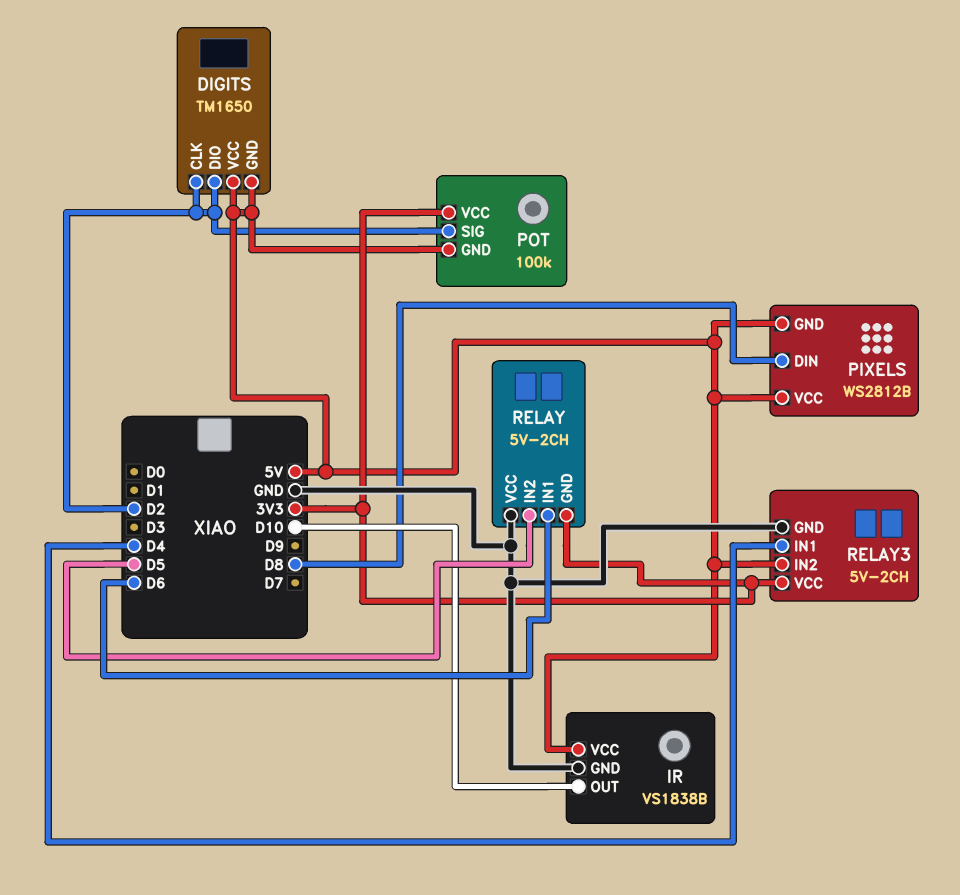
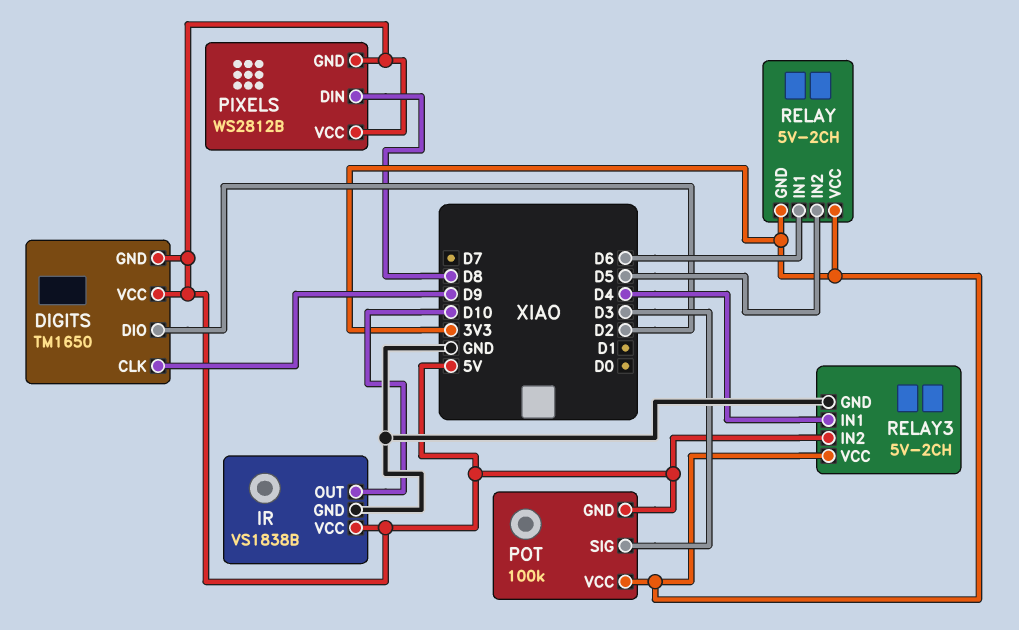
DIGITS pin CLK: D2 -> D9
POT pin SIG: D2 -> D3
RELAY pin VCC: GND -> 3V3

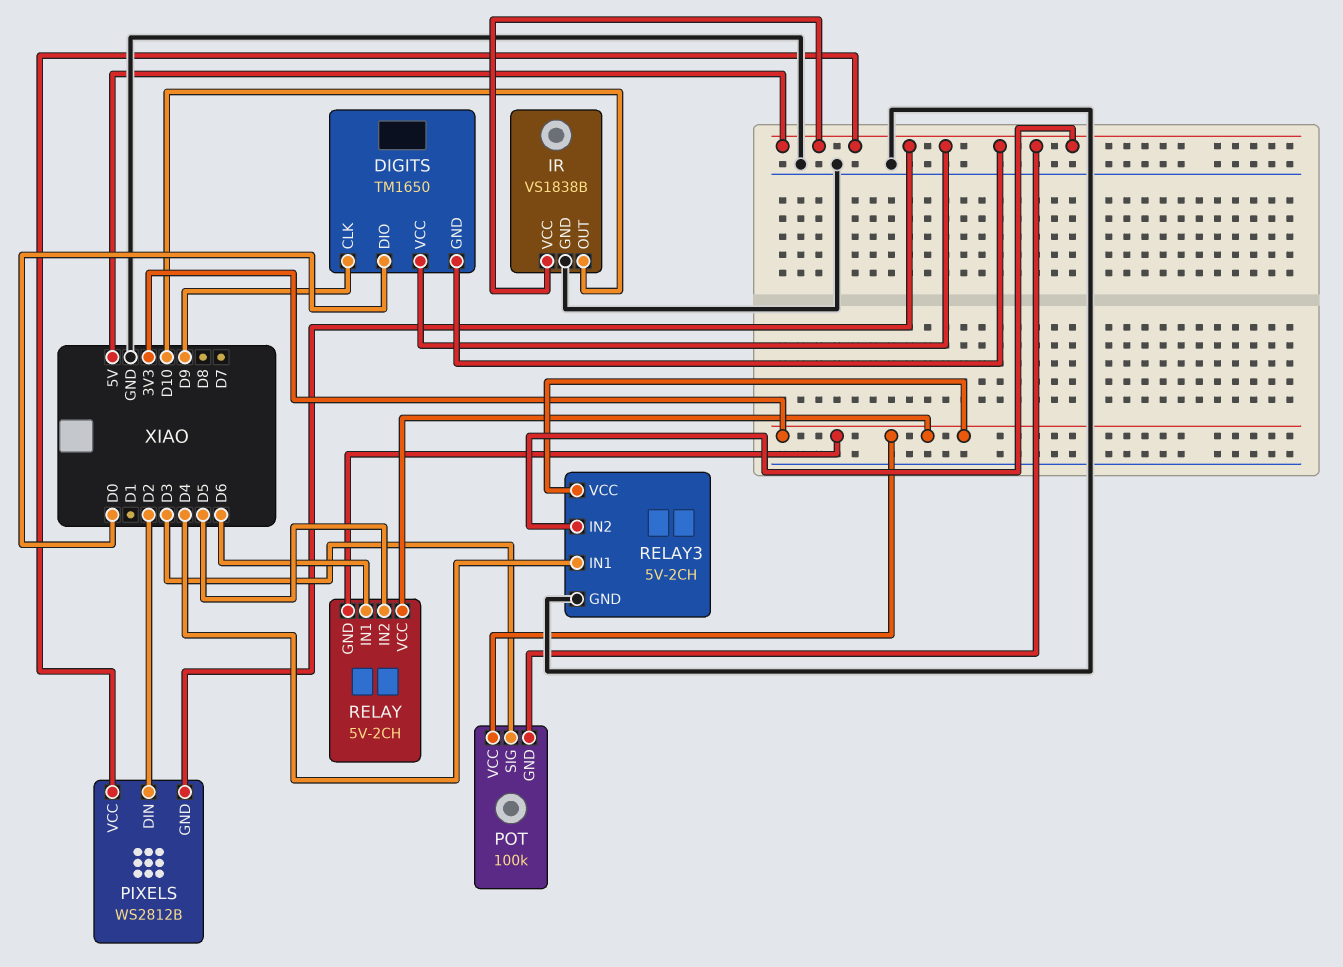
DIGITS pin DIO: D2 -> D0
PIXELS pin DIN: D8 -> D2

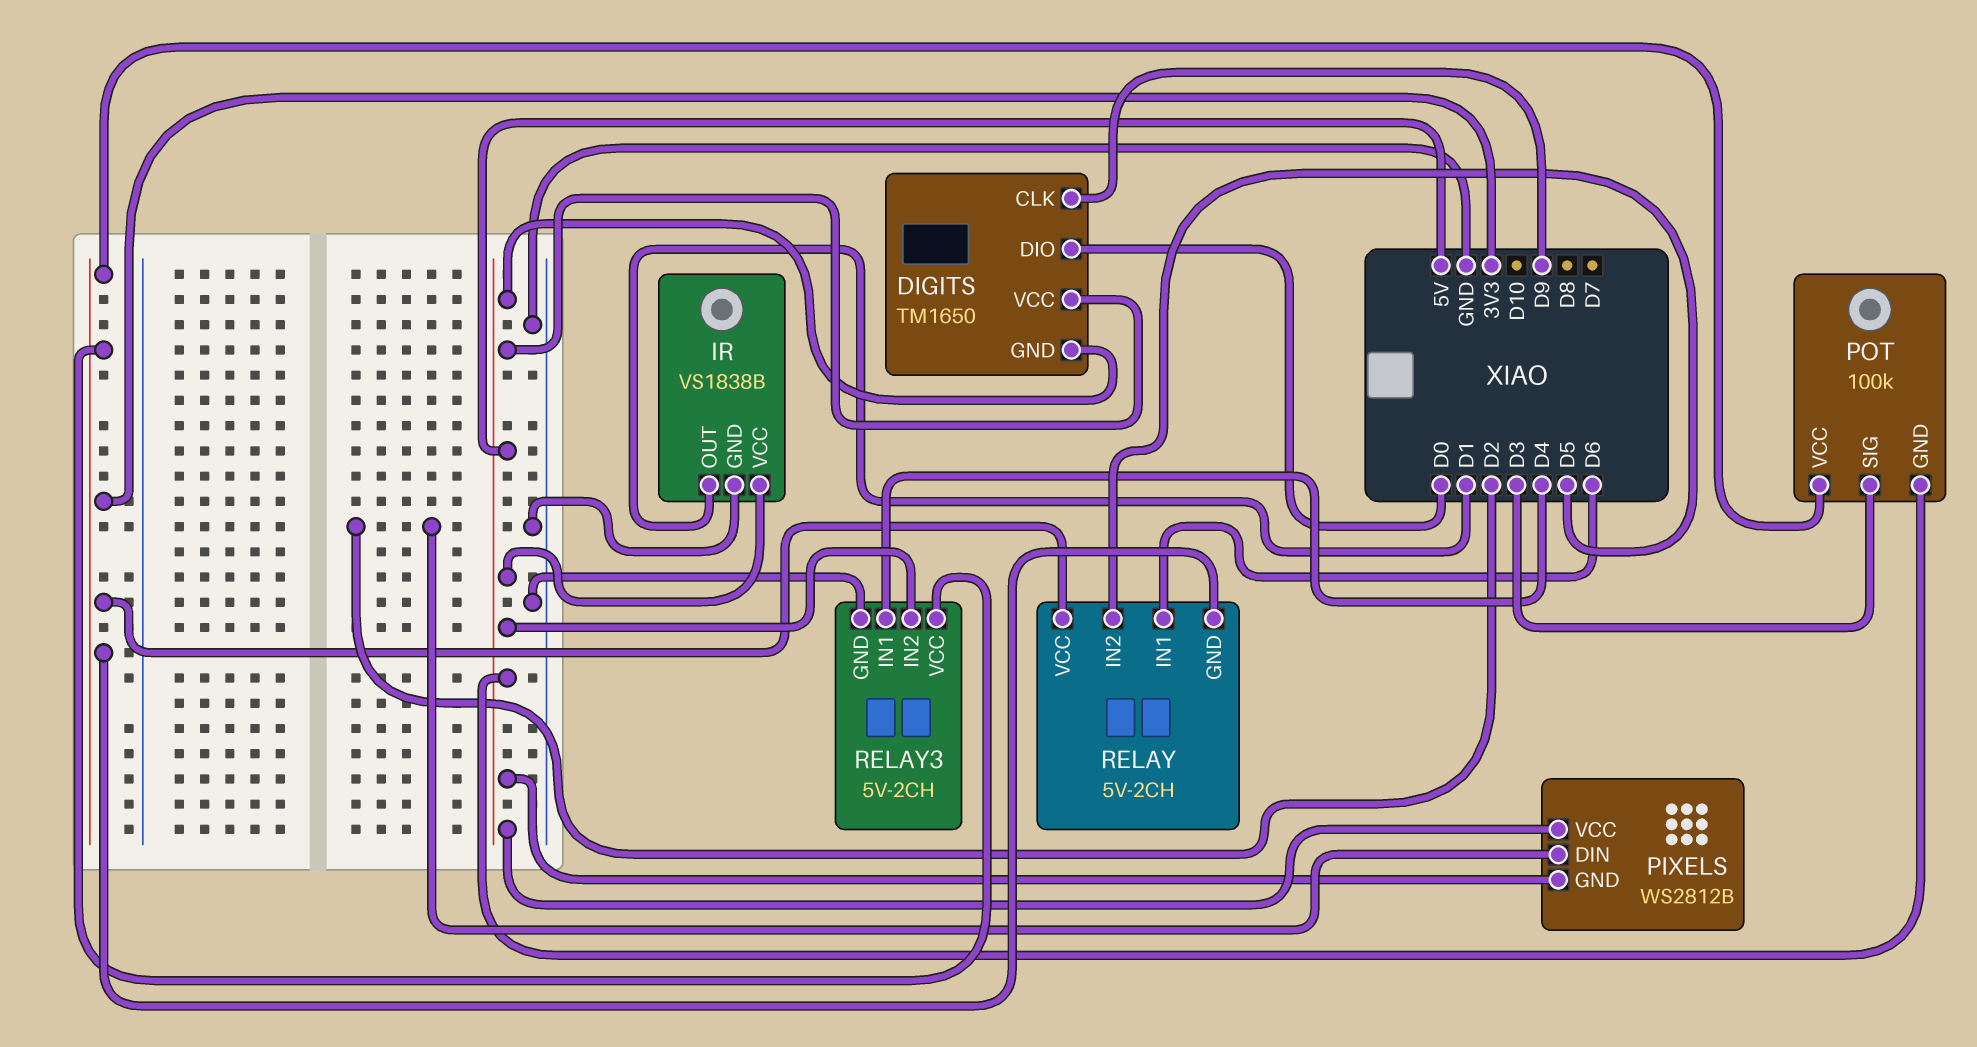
IR pin OUT: D10 -> D1

